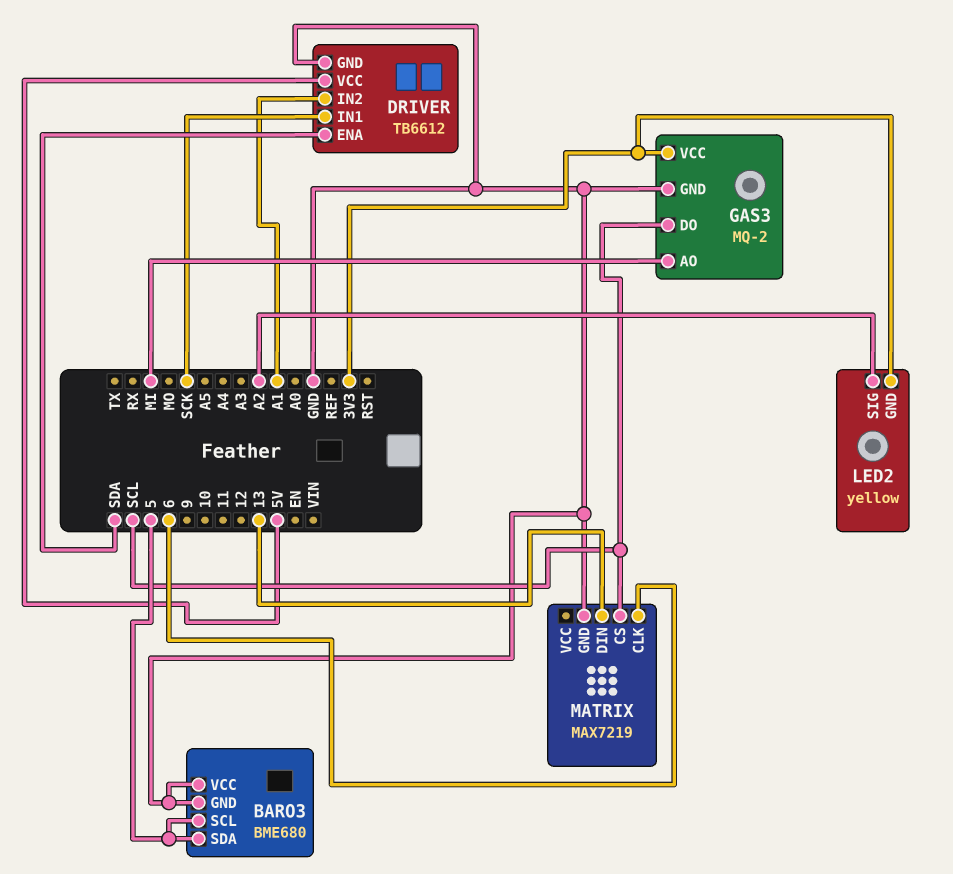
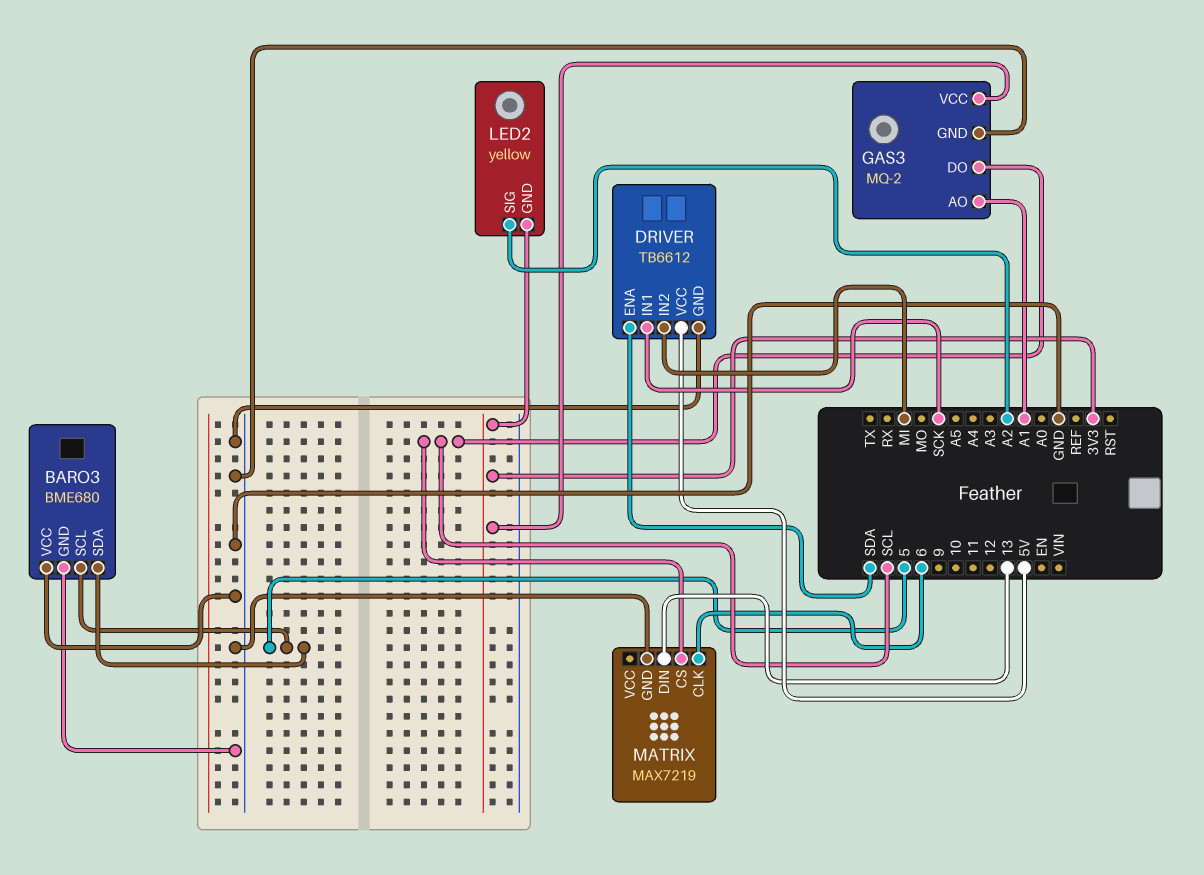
DRIVER pin IN2: A1 -> MI
GAS3 pin AO: MI -> A1

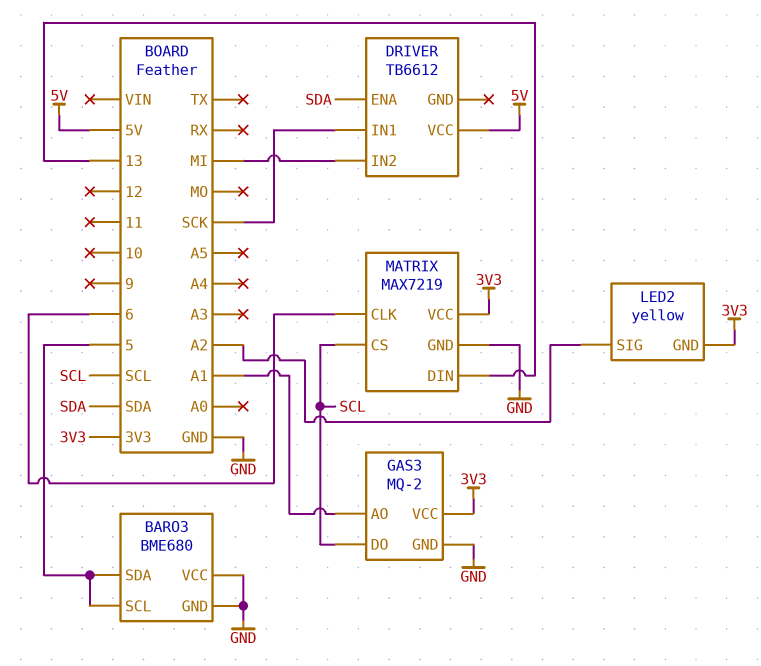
DRIVER pin GND: GND -> none
MATRIX pin VCC: none -> 3V3

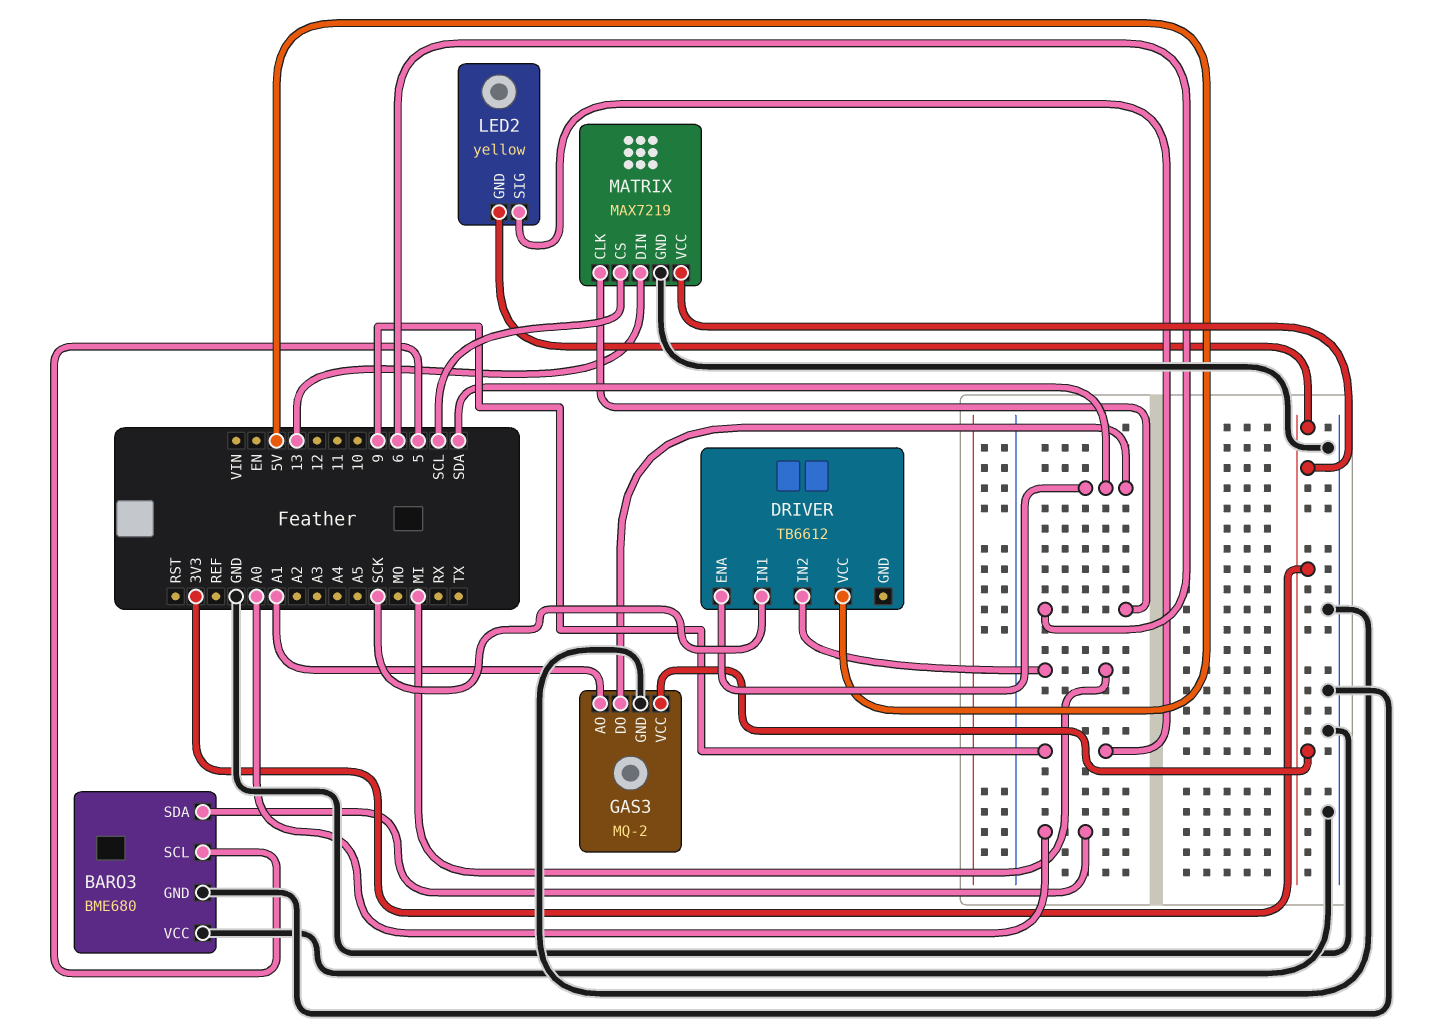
BARO3 pin SDA: 5 -> A0
GAS3 pin DO: SCL -> SDA
LED2 pin SIG: A2 -> 9

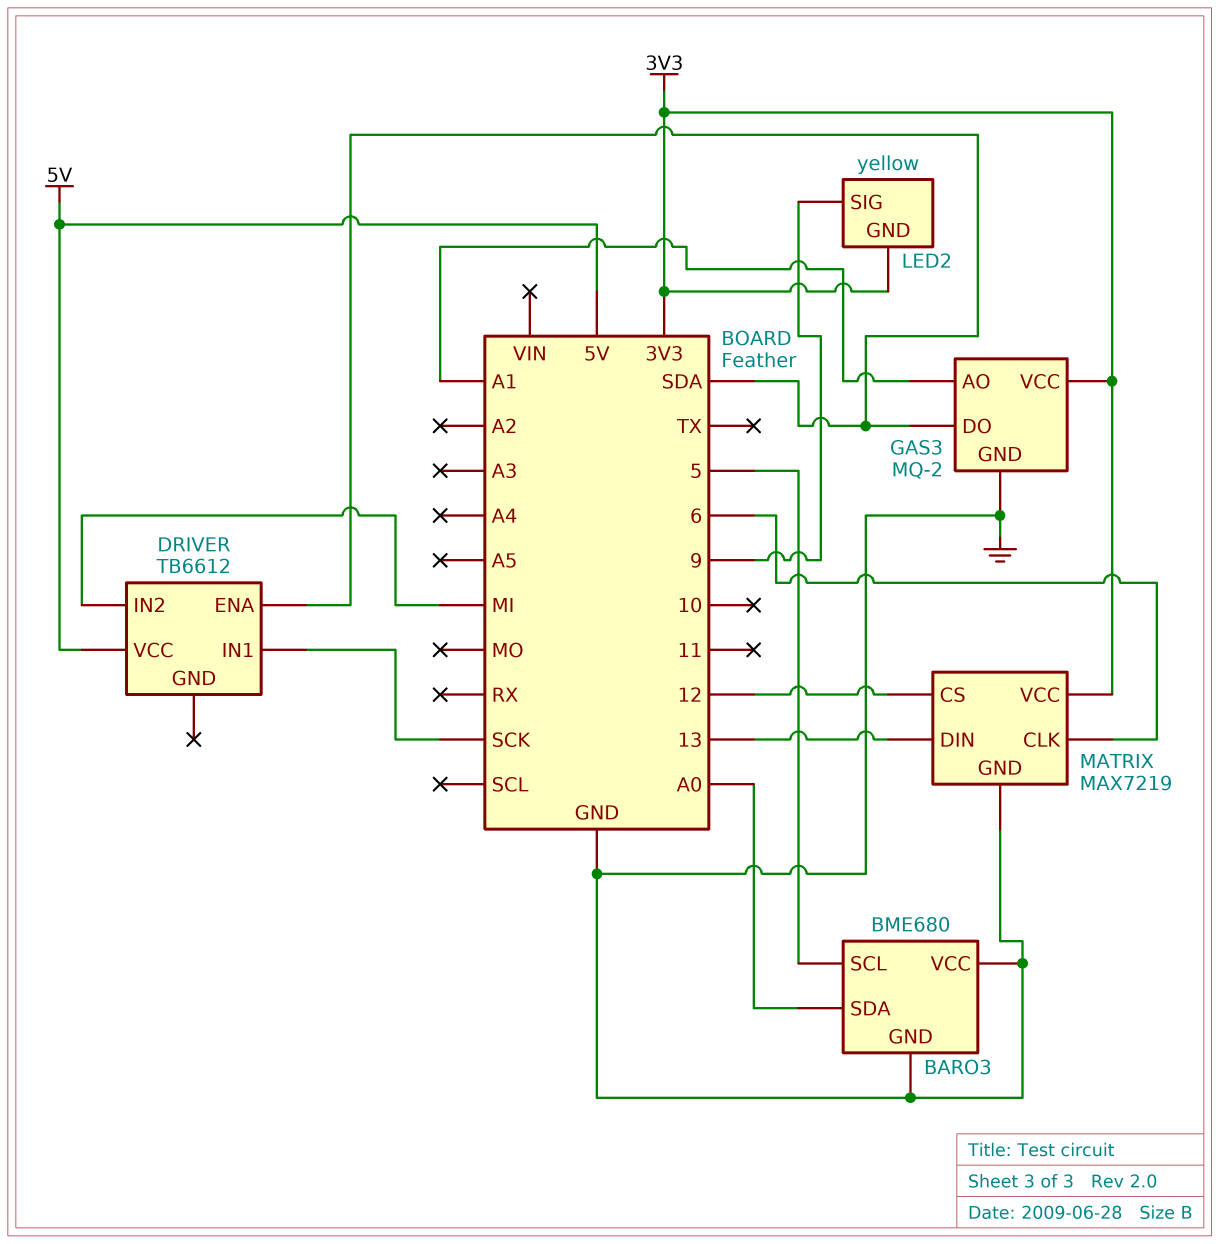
MATRIX pin CS: SCL -> 12

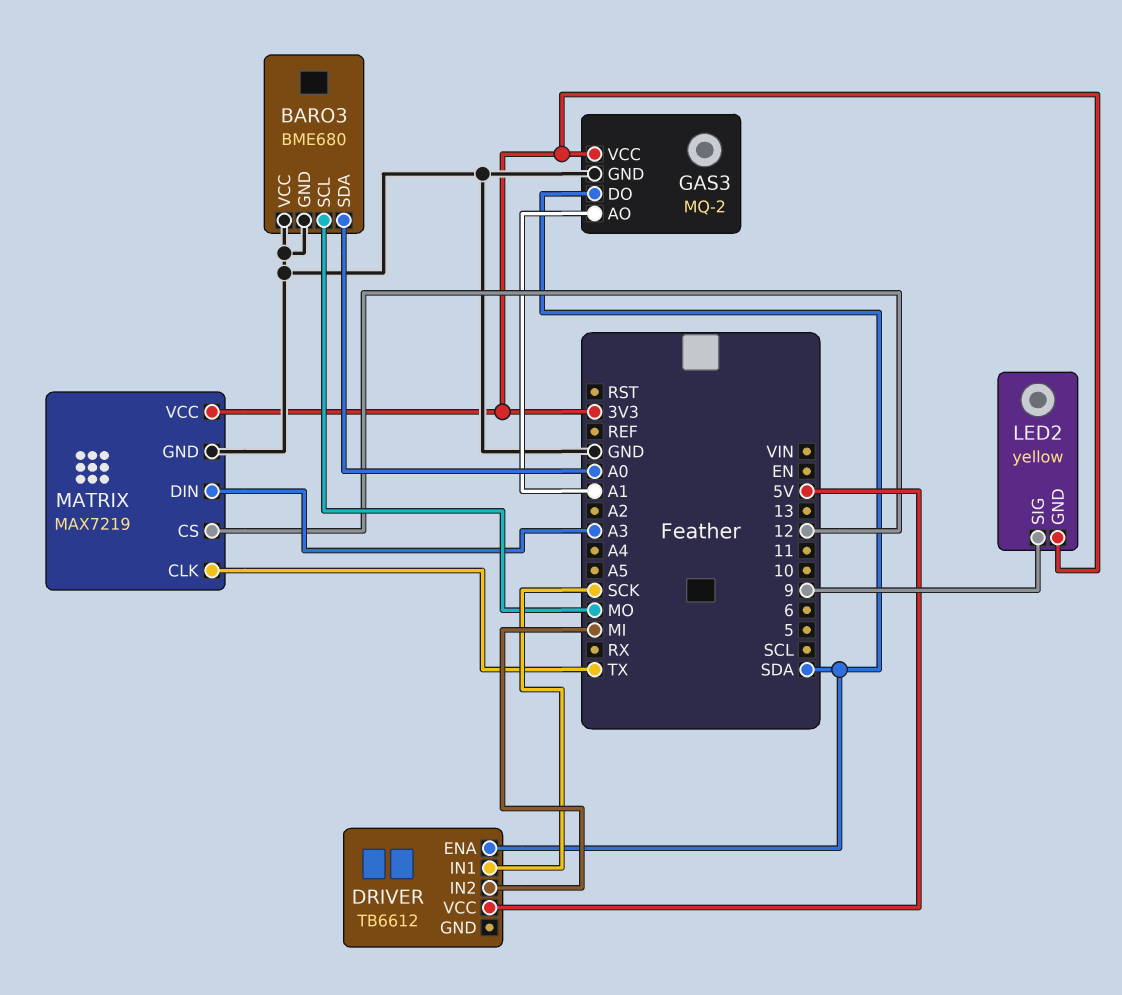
BARO3 pin SCL: 5 -> MO
MATRIX pin CLK: 6 -> TX
MATRIX pin DIN: 13 -> A3

